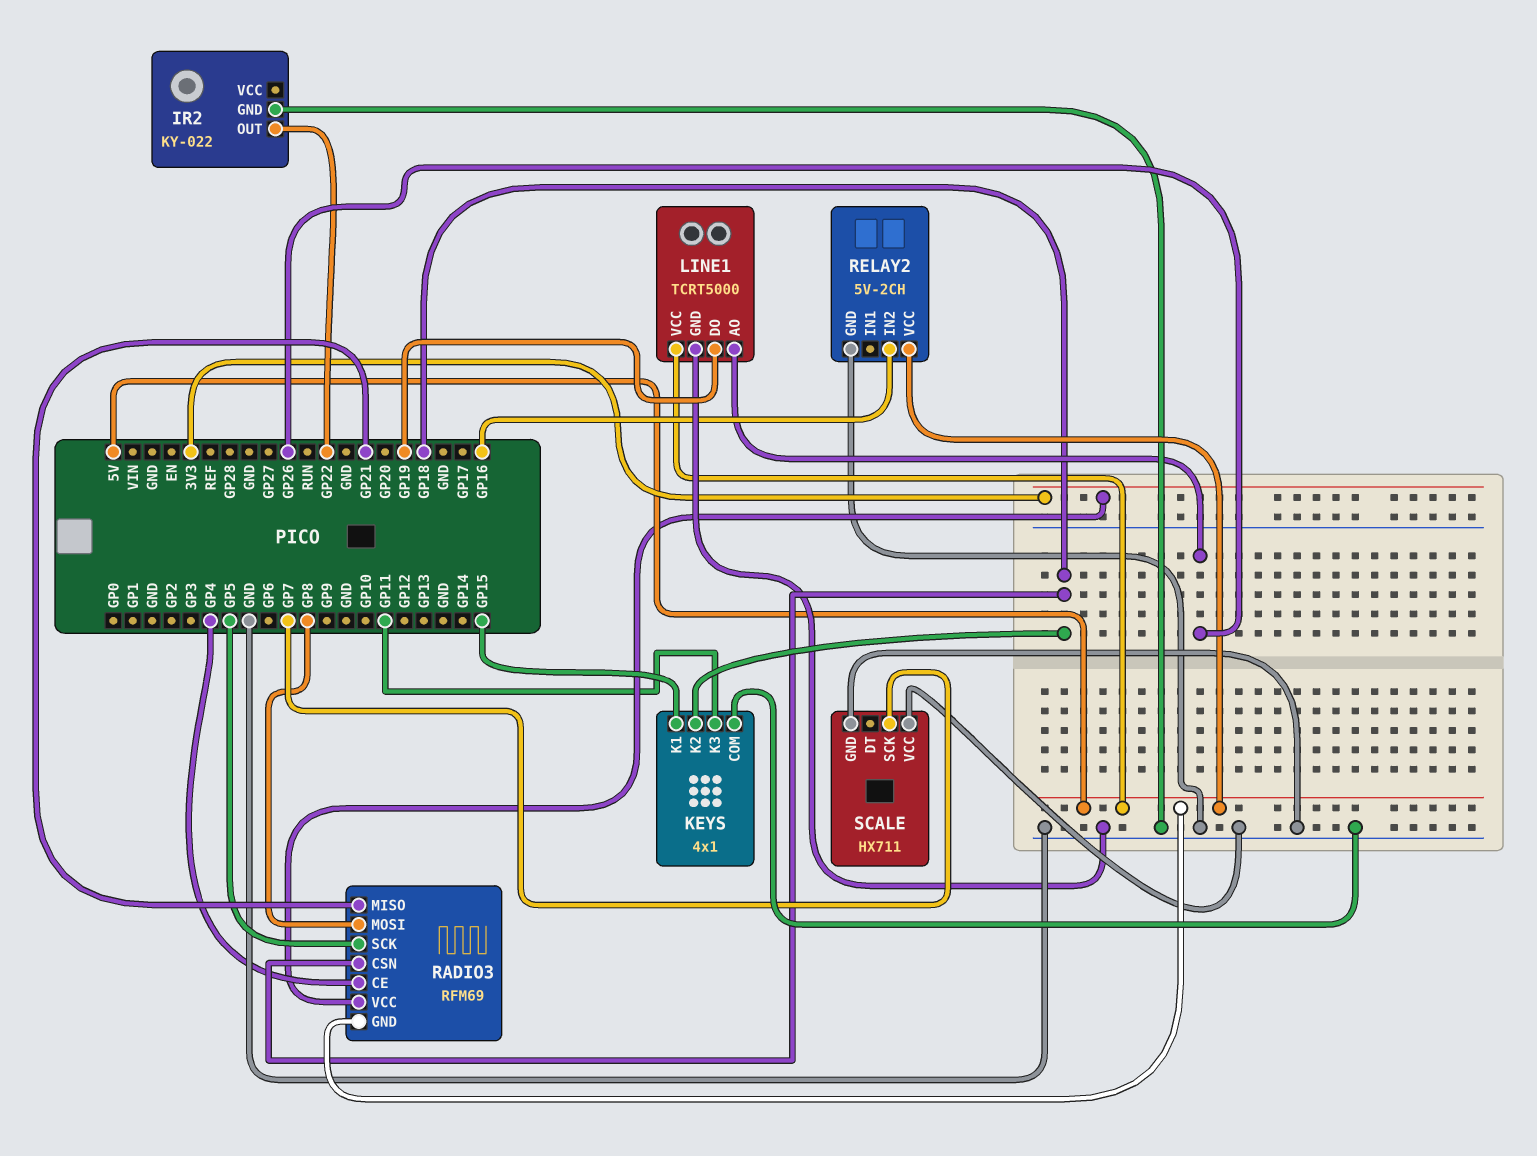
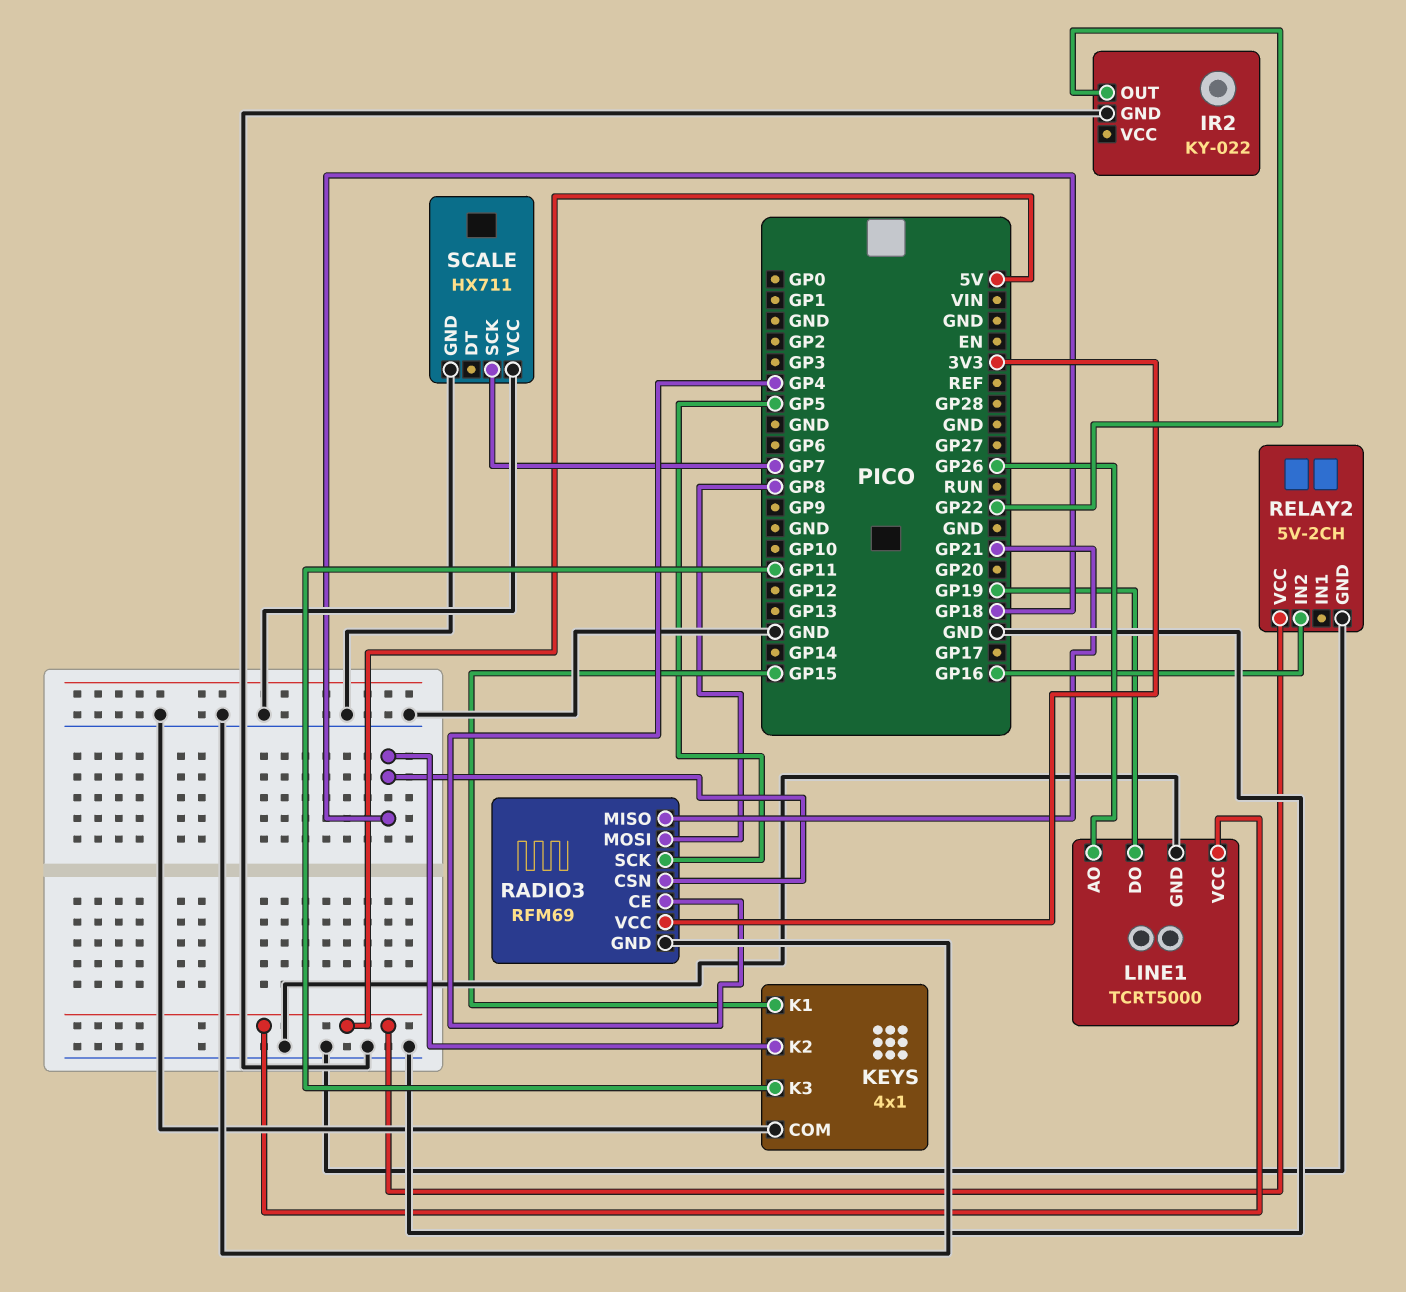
RADIO3 pin GND: 5V -> GND

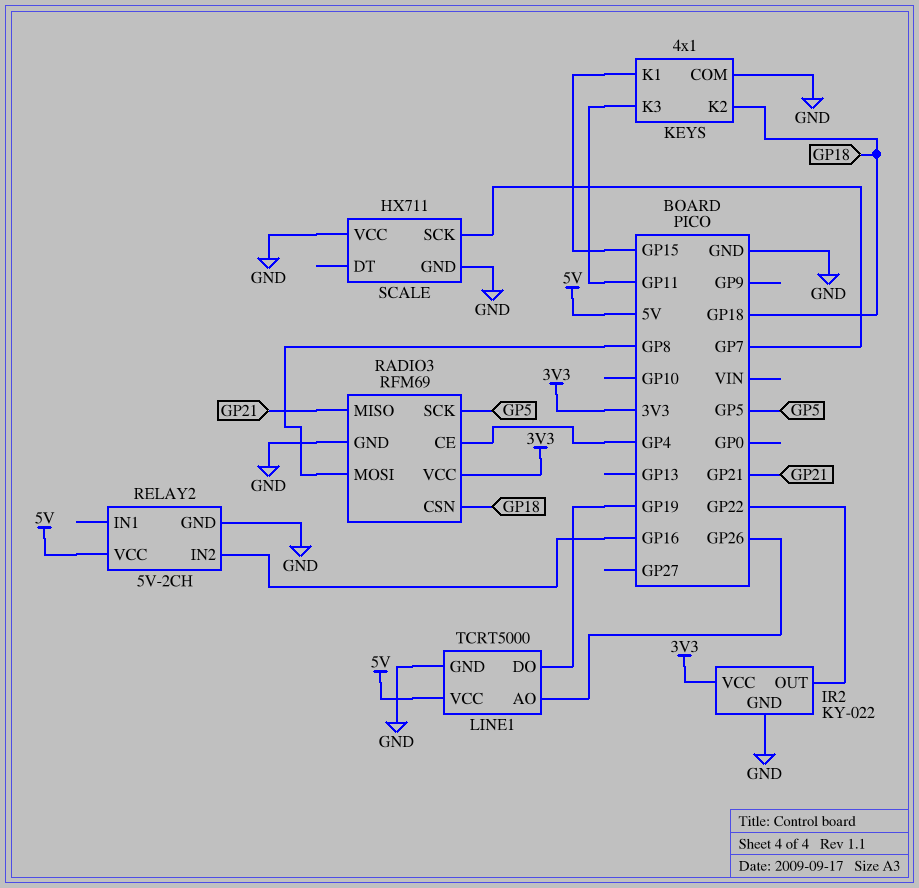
IR2 pin VCC: none -> 3V3

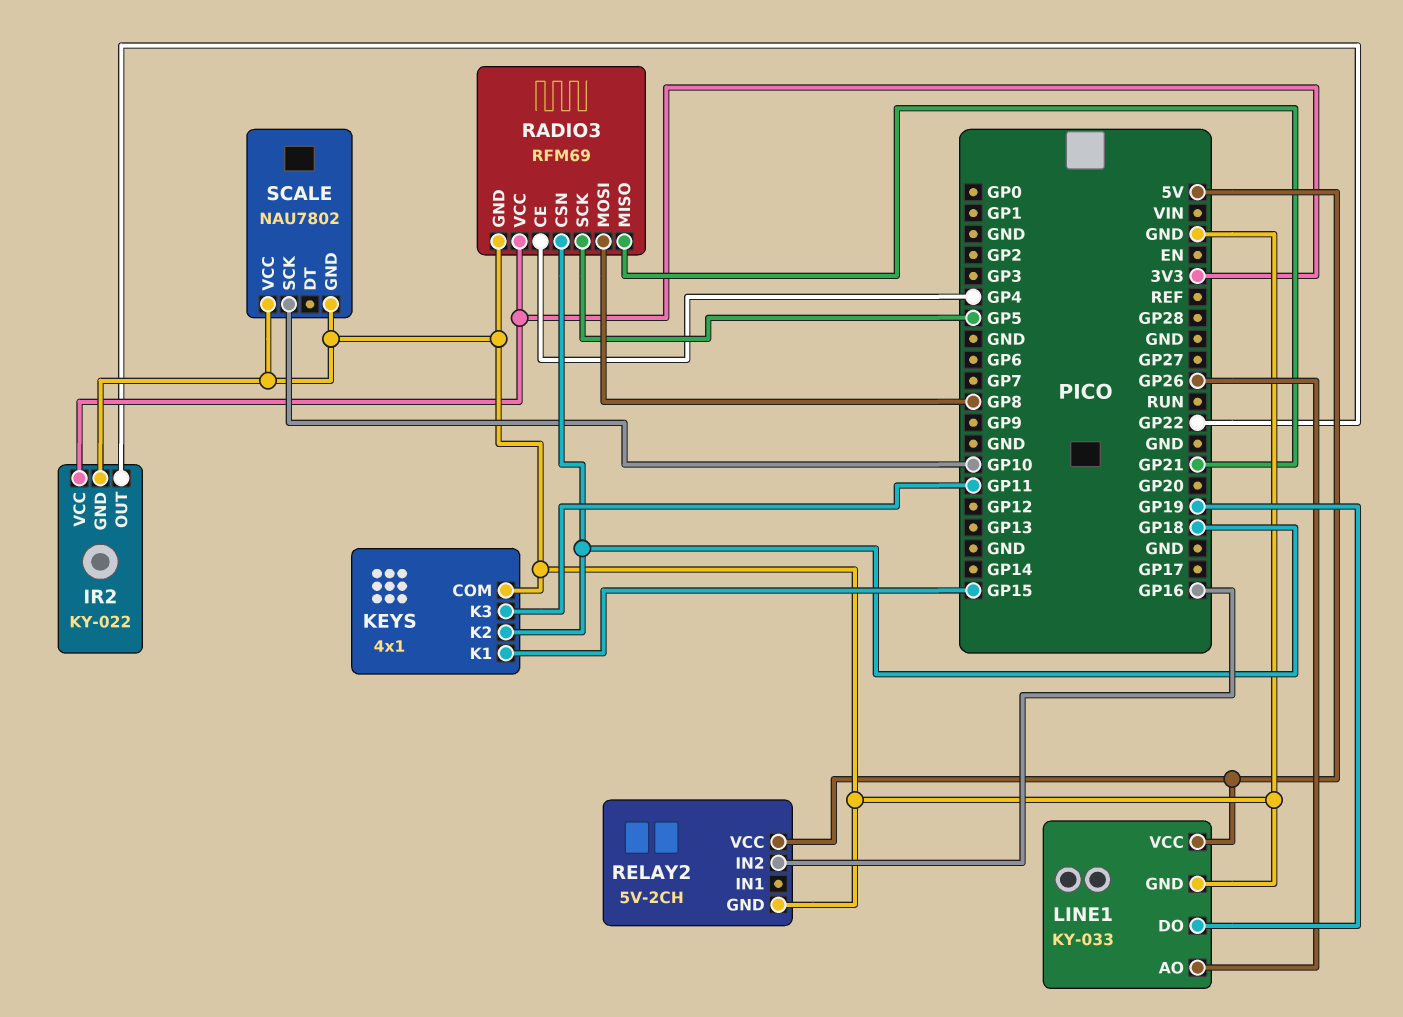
LINE1: TCRT5000 -> KY-033
SCALE: HX711 -> NAU7802
SCALE pin SCK: GP7 -> GP10

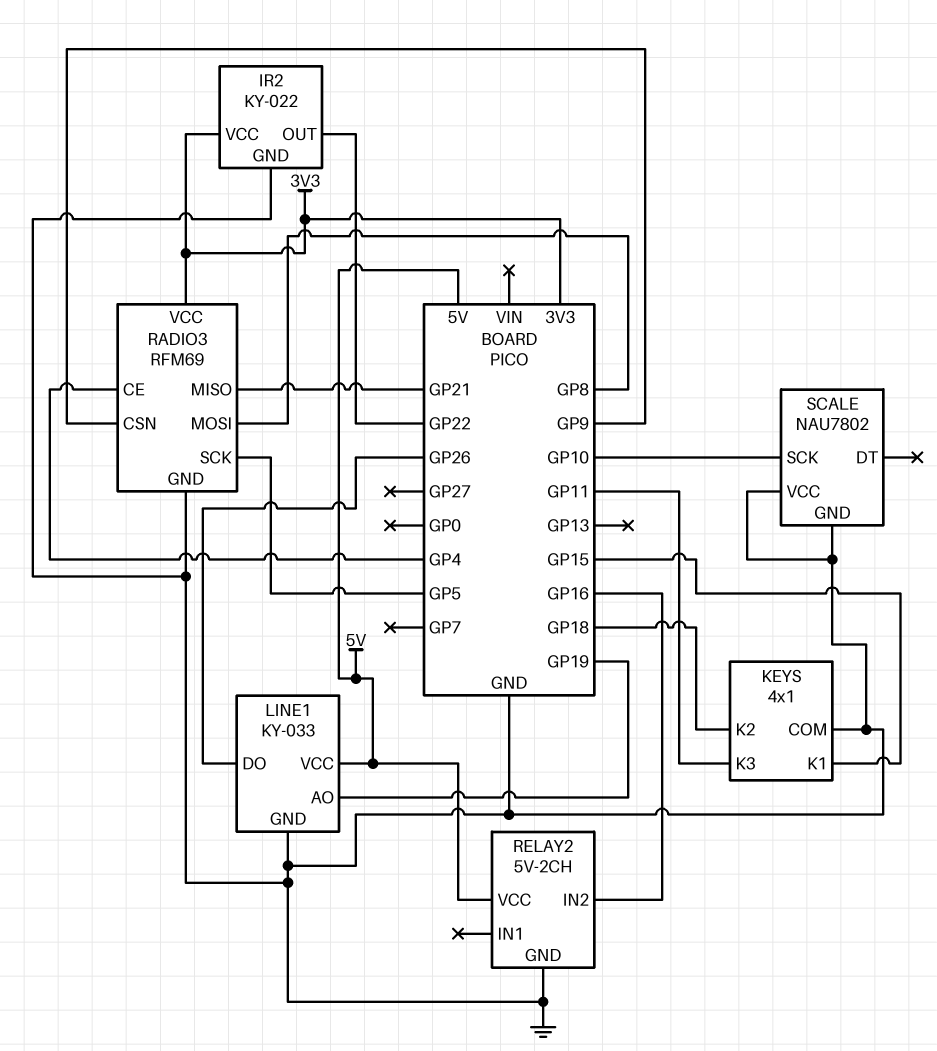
LINE1 pin AO: GP26 -> GP19
LINE1 pin DO: GP19 -> GP26
RADIO3 pin CSN: GP18 -> GP9

